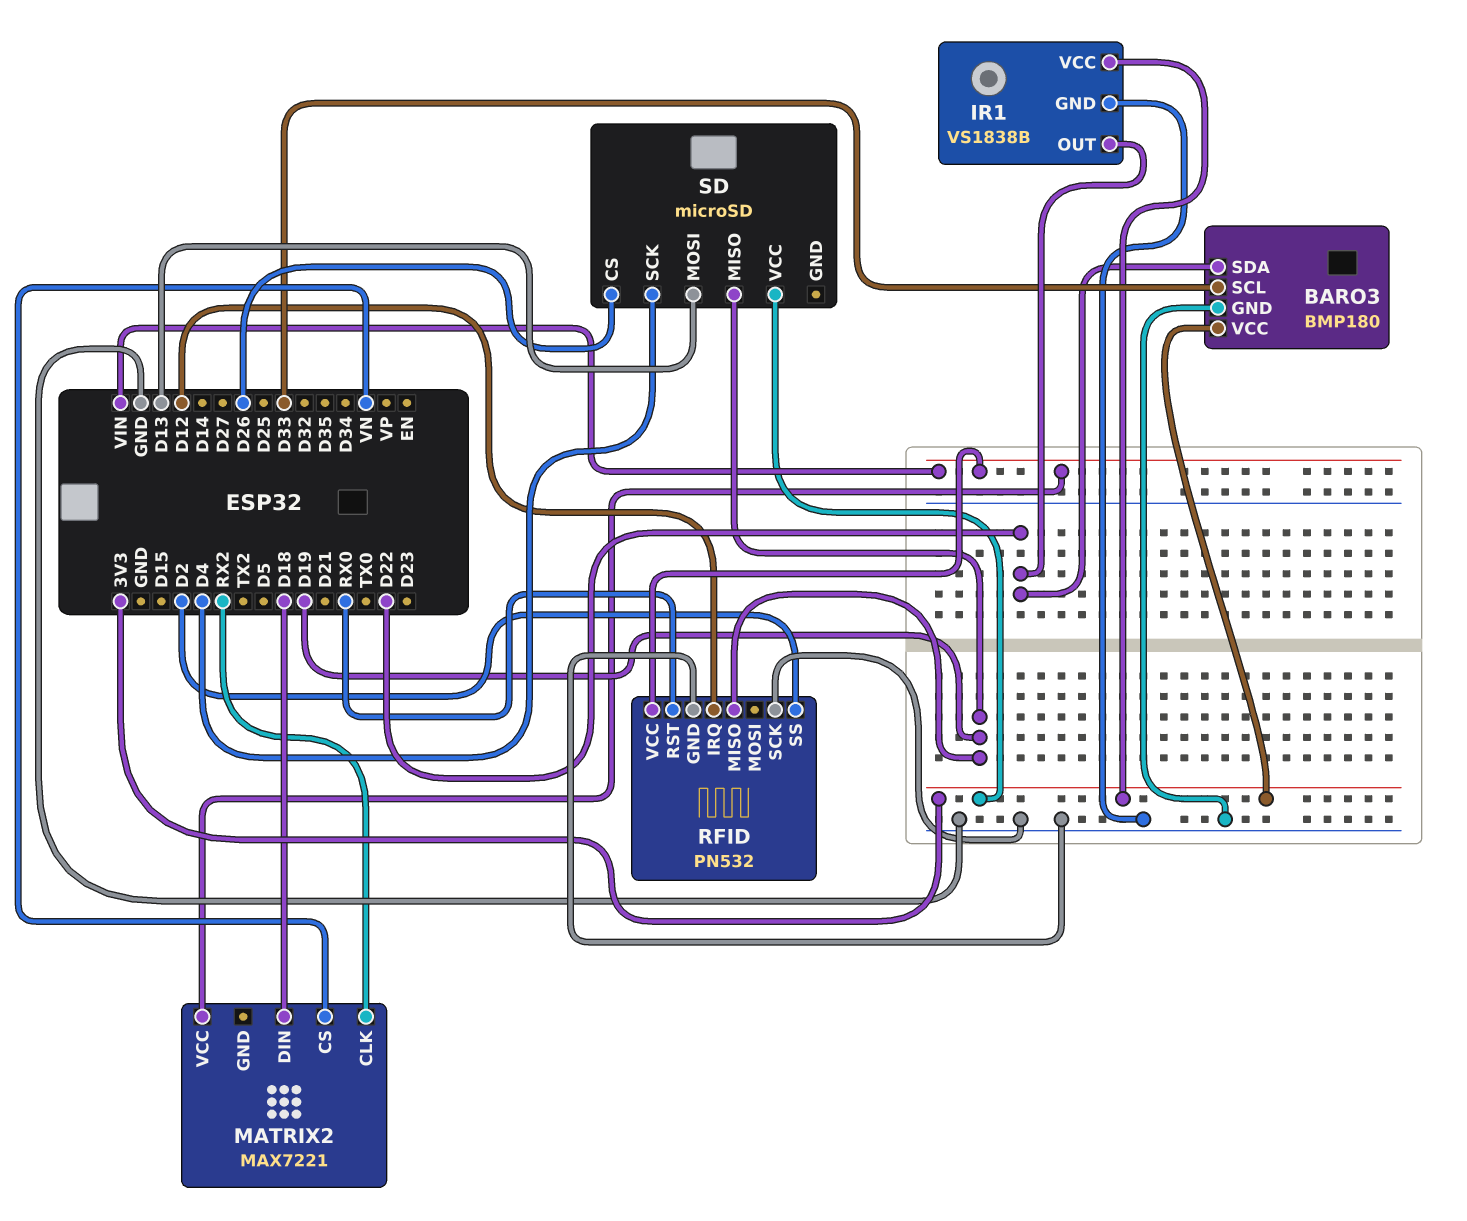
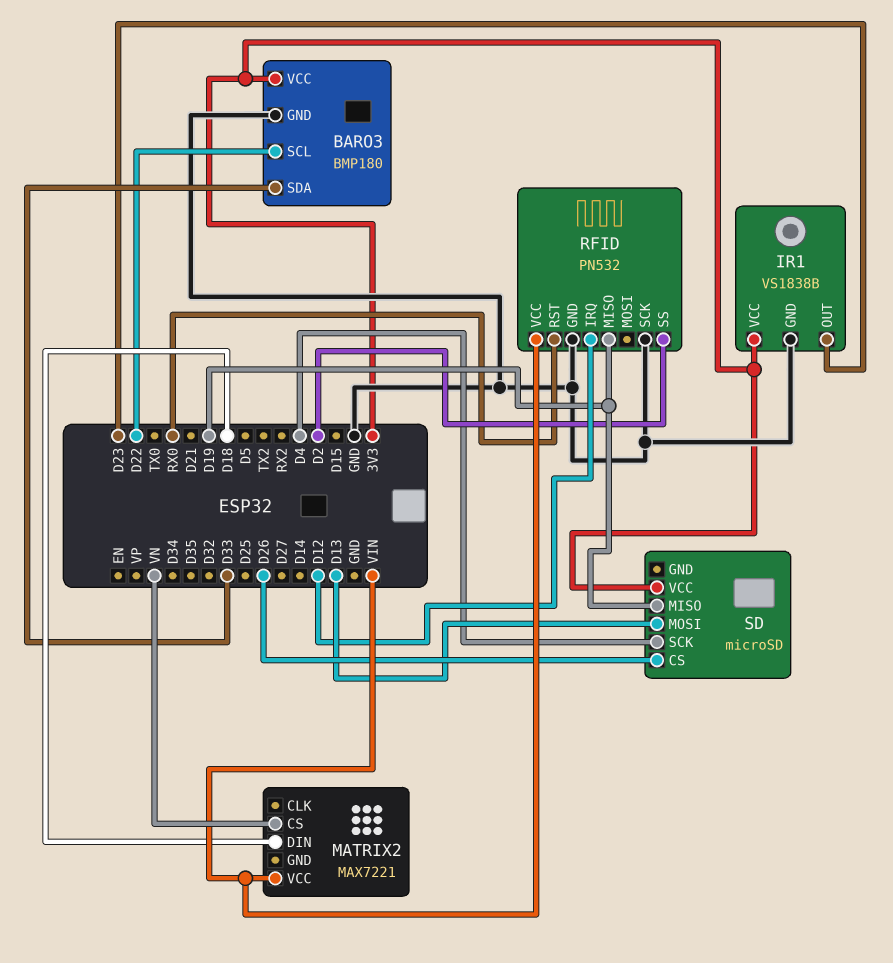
BARO3 pin SCL: D33 -> D22
BARO3 pin SDA: D22 -> D33
IR1 pin OUT: D22 -> D23
MATRIX2 pin CLK: RX2 -> none

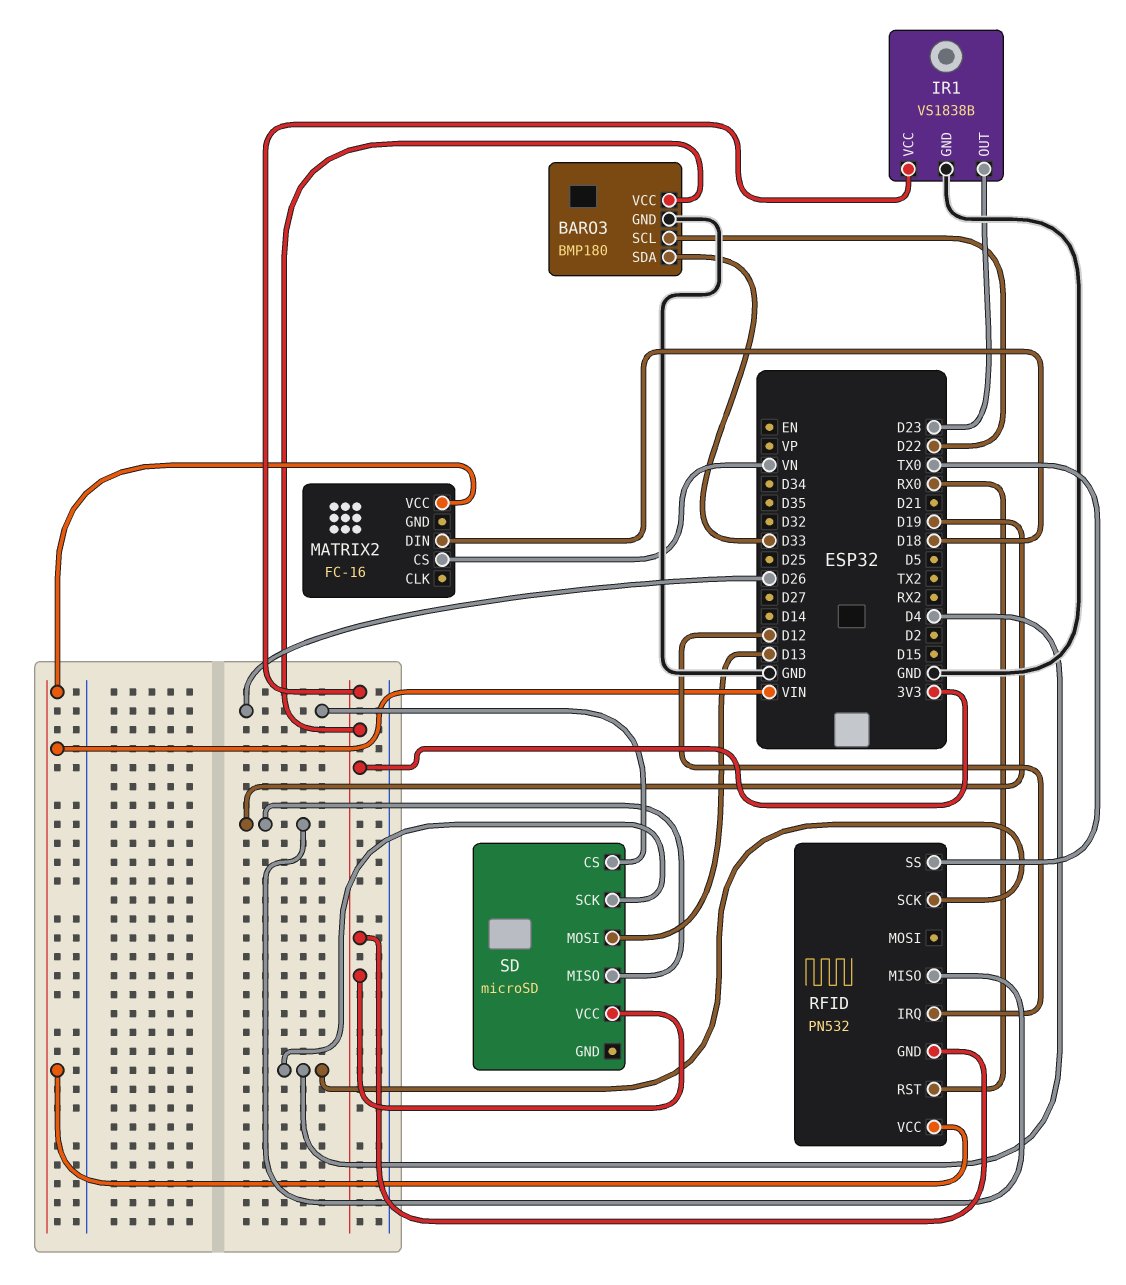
MATRIX2: MAX7221 -> FC-16
RFID pin GND: GND -> 3V3
RFID pin SCK: GND -> D4
RFID pin SS: D2 -> TX0

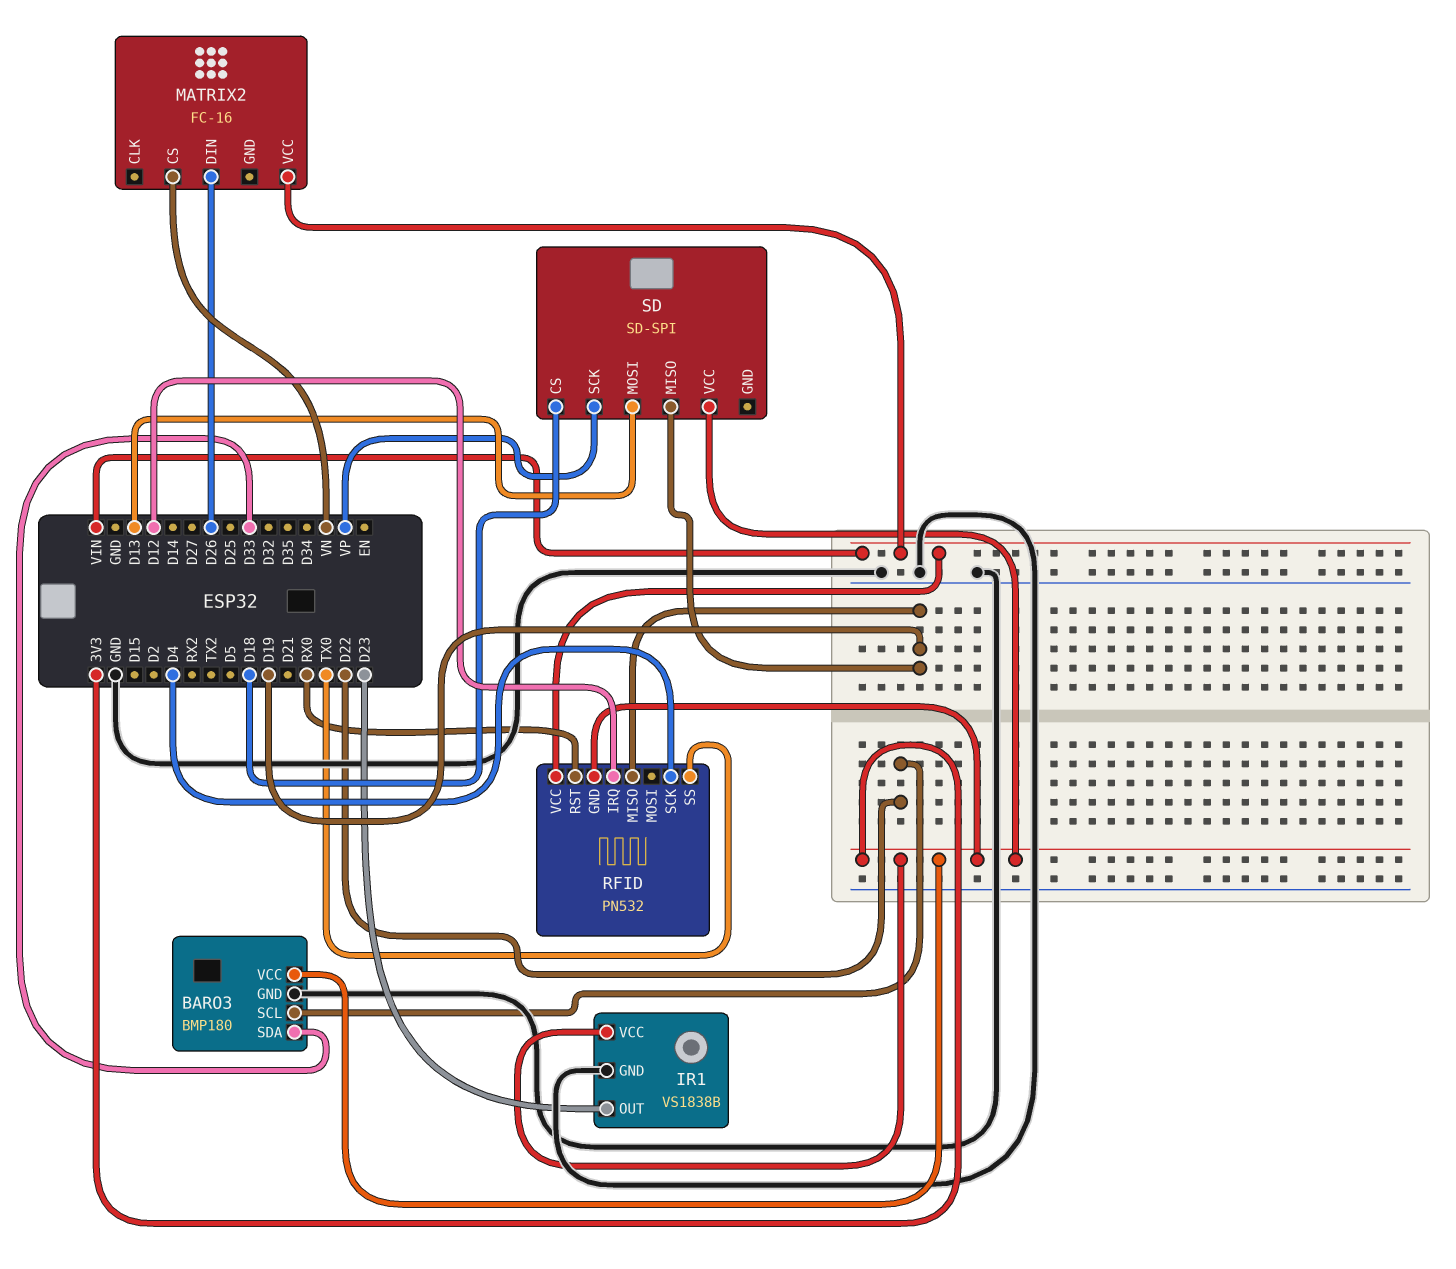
MATRIX2 pin DIN: D18 -> D26
SD: microSD -> SD-SPI
SD pin CS: D26 -> D18
SD pin SCK: D4 -> VP

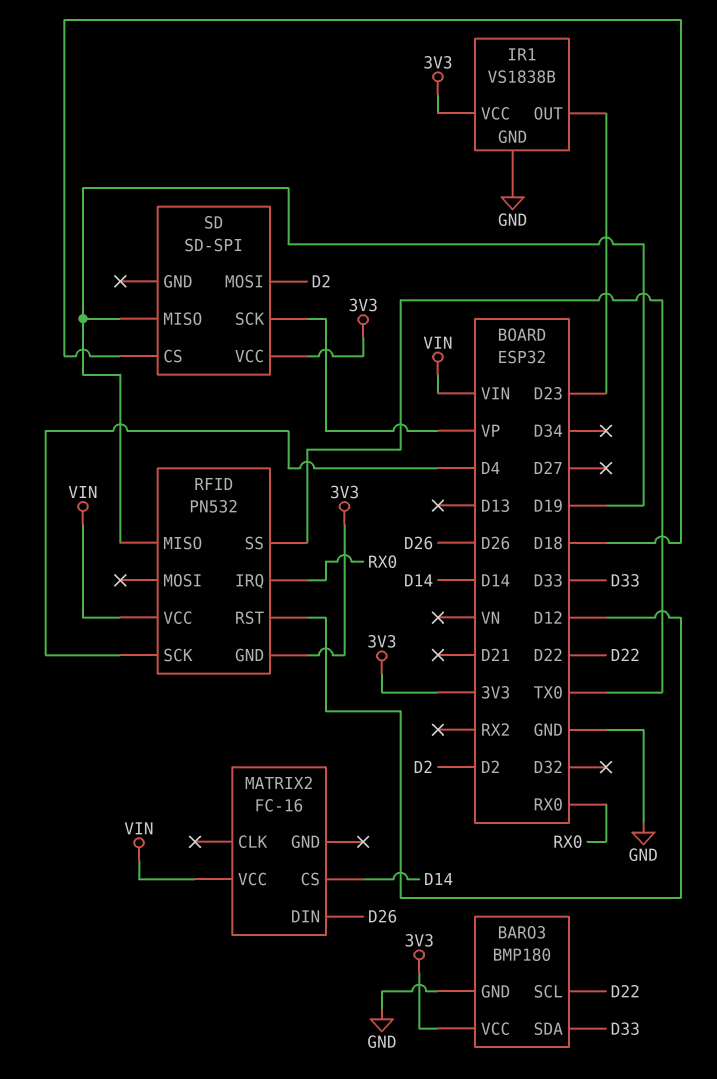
MATRIX2 pin CS: VN -> D14
RFID pin IRQ: D12 -> RX0
RFID pin RST: RX0 -> D12
SD pin MOSI: D13 -> D2

